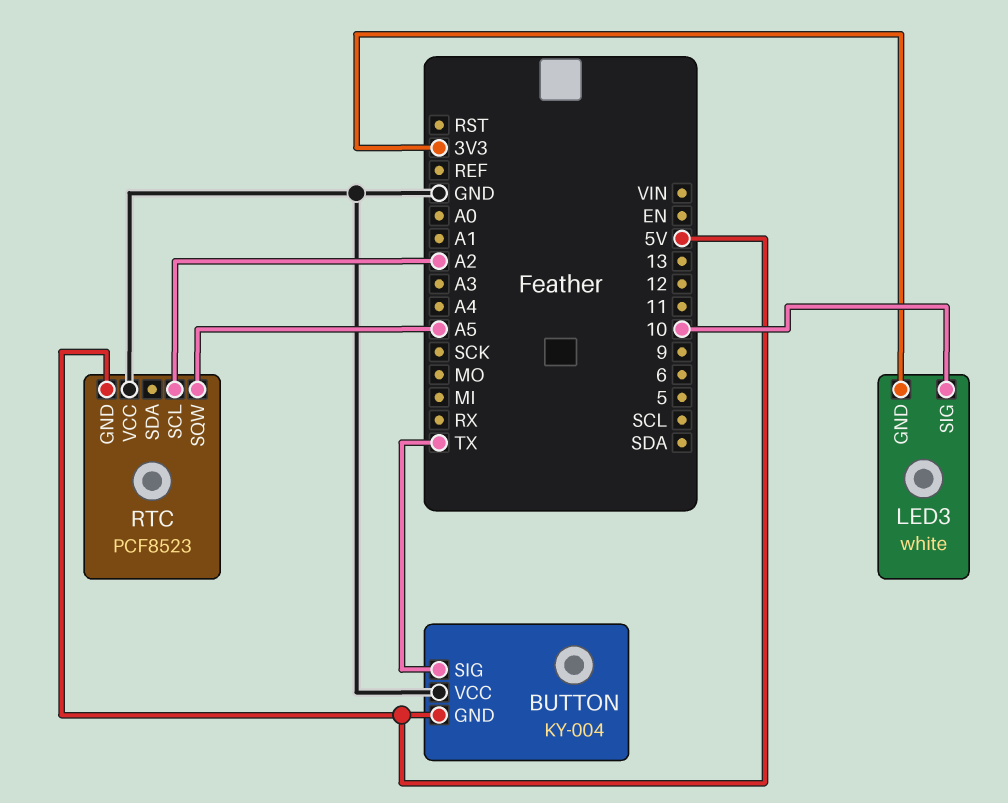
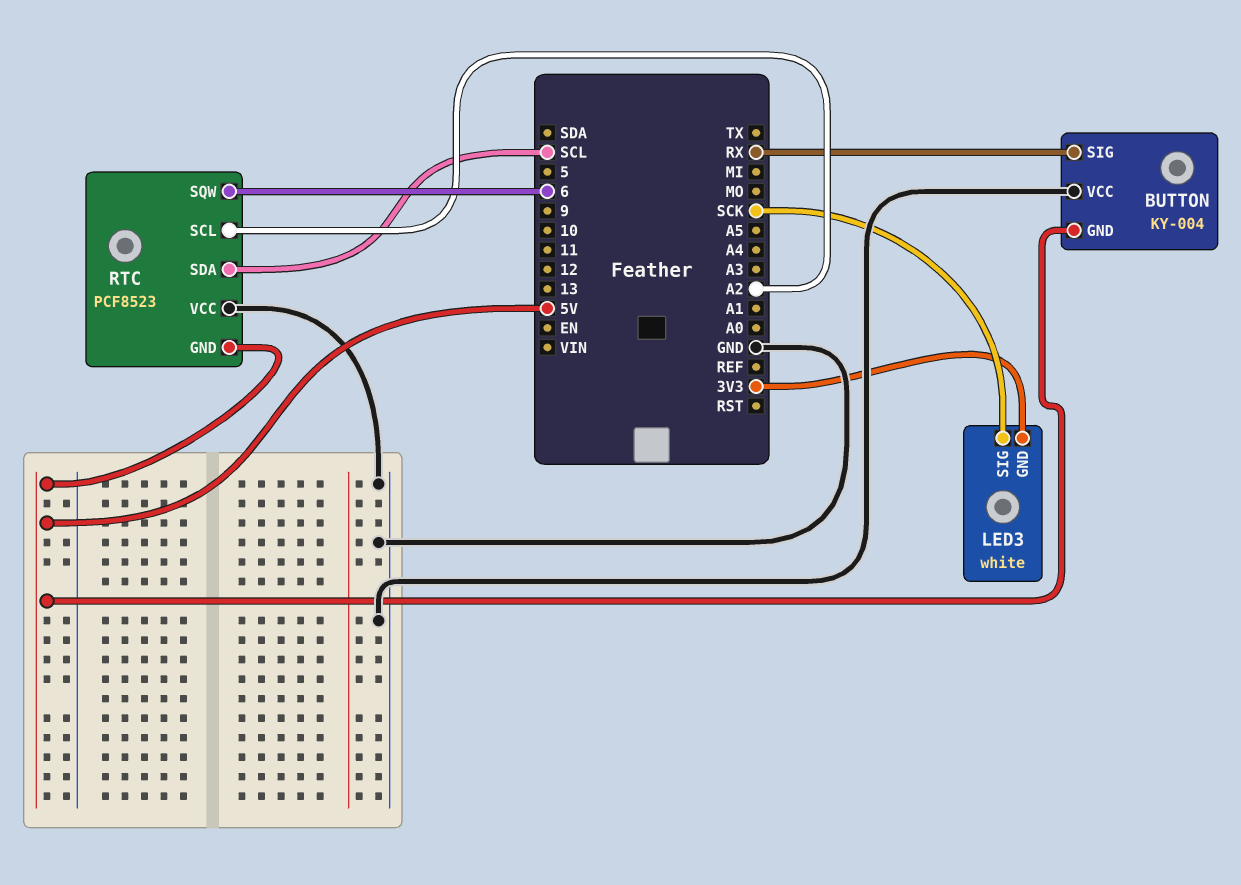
BUTTON pin SIG: TX -> RX
LED3 pin SIG: 10 -> SCK
RTC pin SDA: none -> SCL
RTC pin SQW: A5 -> 6

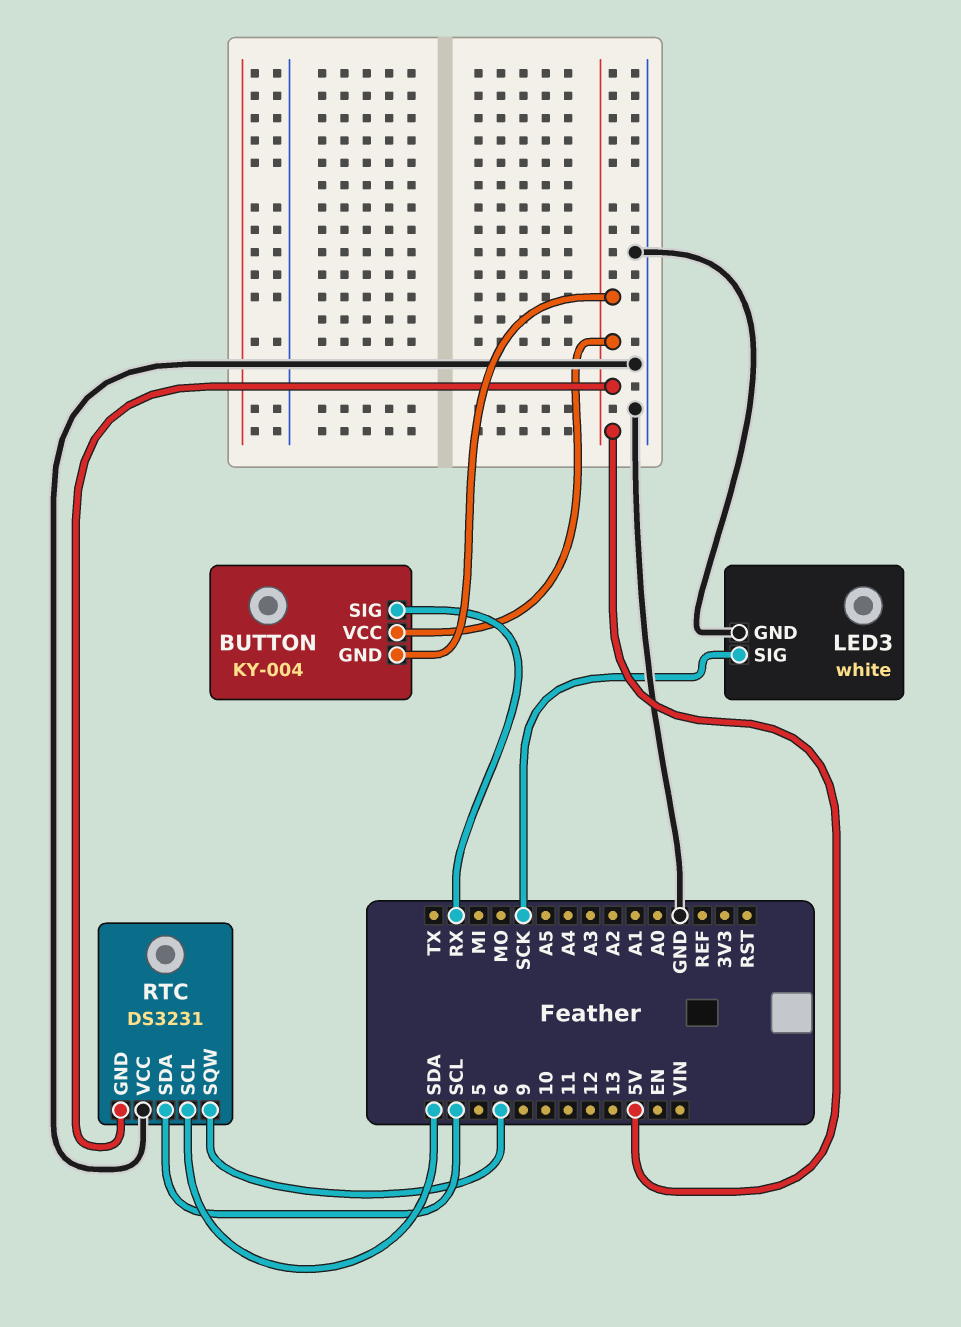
BUTTON pin VCC: GND -> 5V
LED3 pin GND: 3V3 -> GND
RTC: PCF8523 -> DS3231
RTC pin SCL: A2 -> SDA

